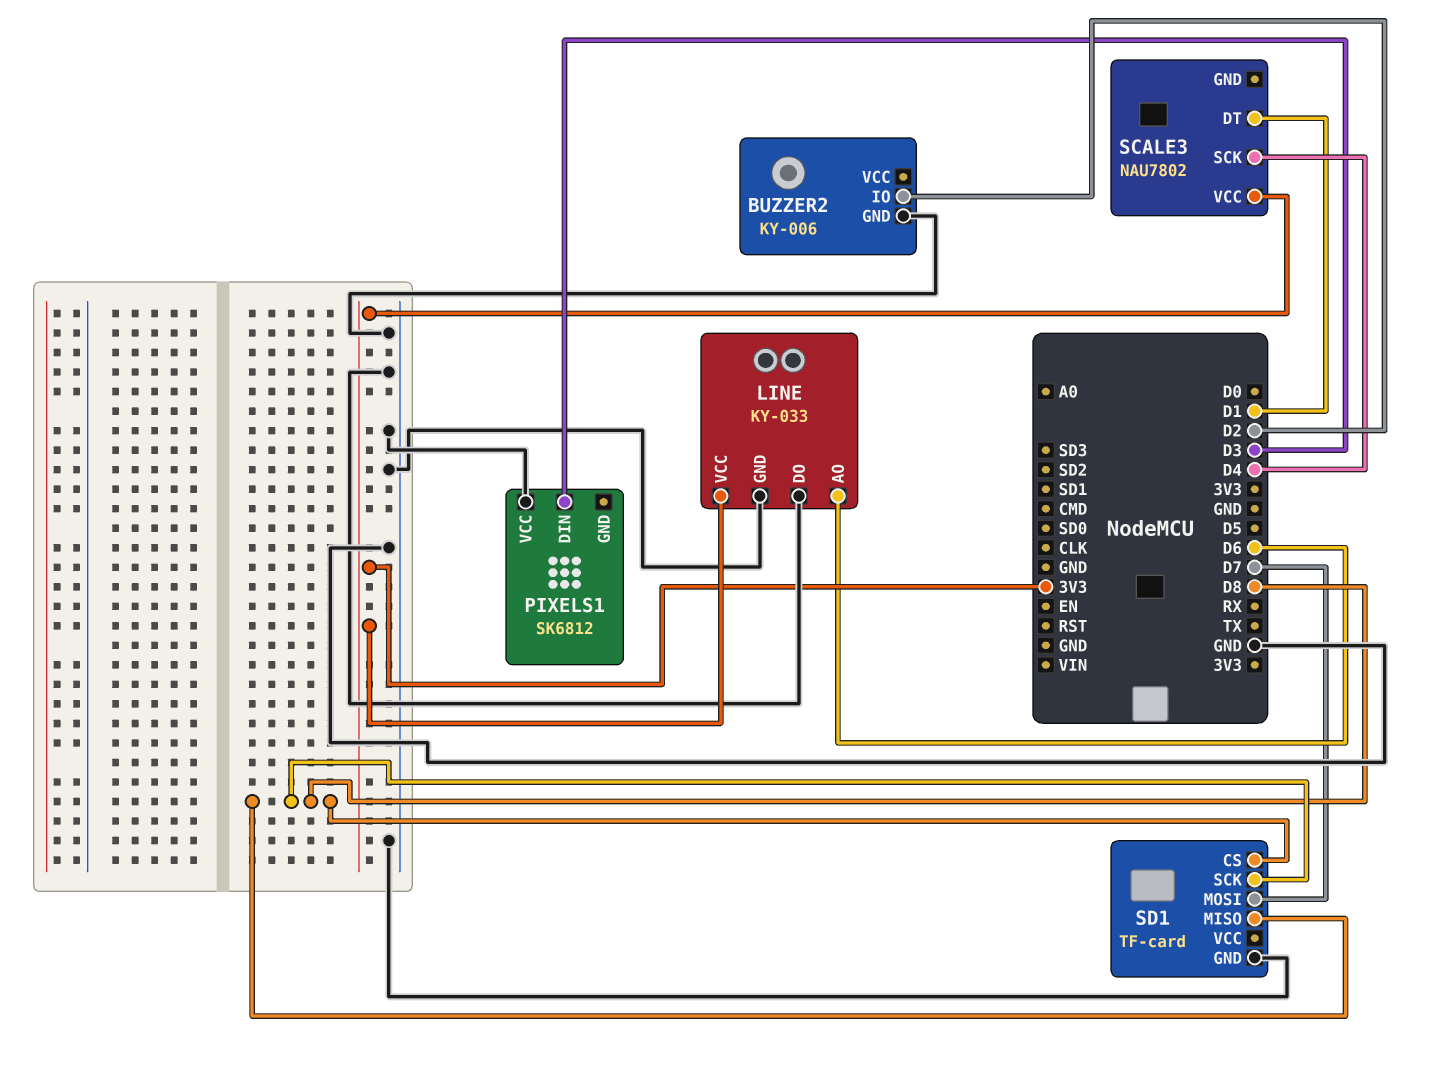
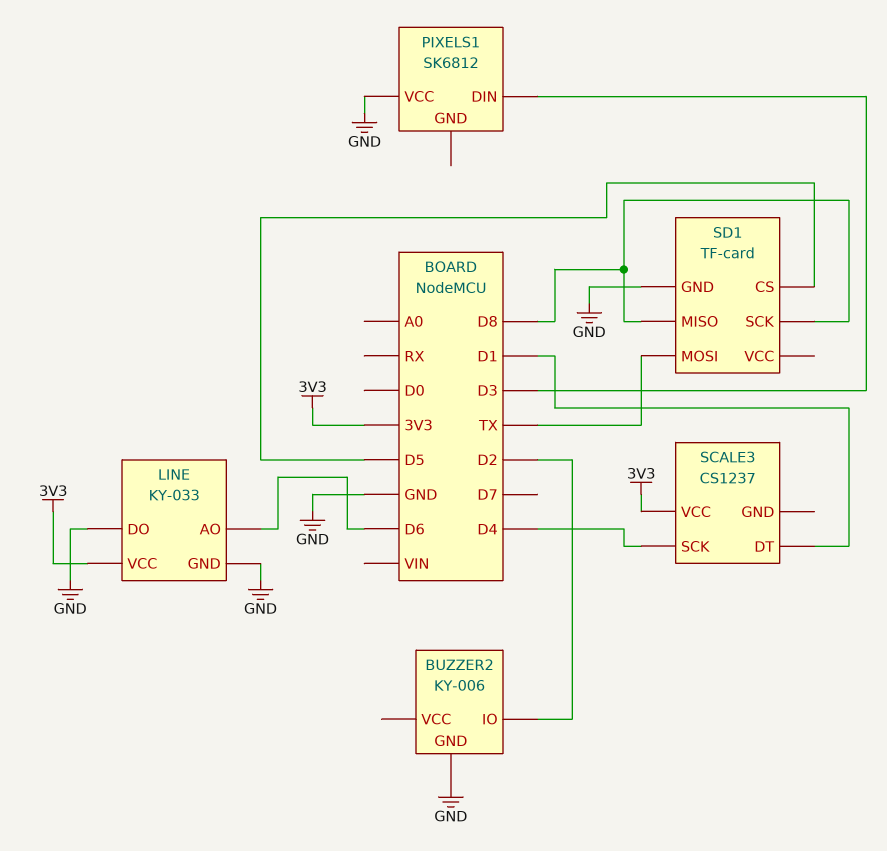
SCALE3: NAU7802 -> CS1237
SD1 pin CS: D8 -> D5
SD1 pin MOSI: D7 -> TX

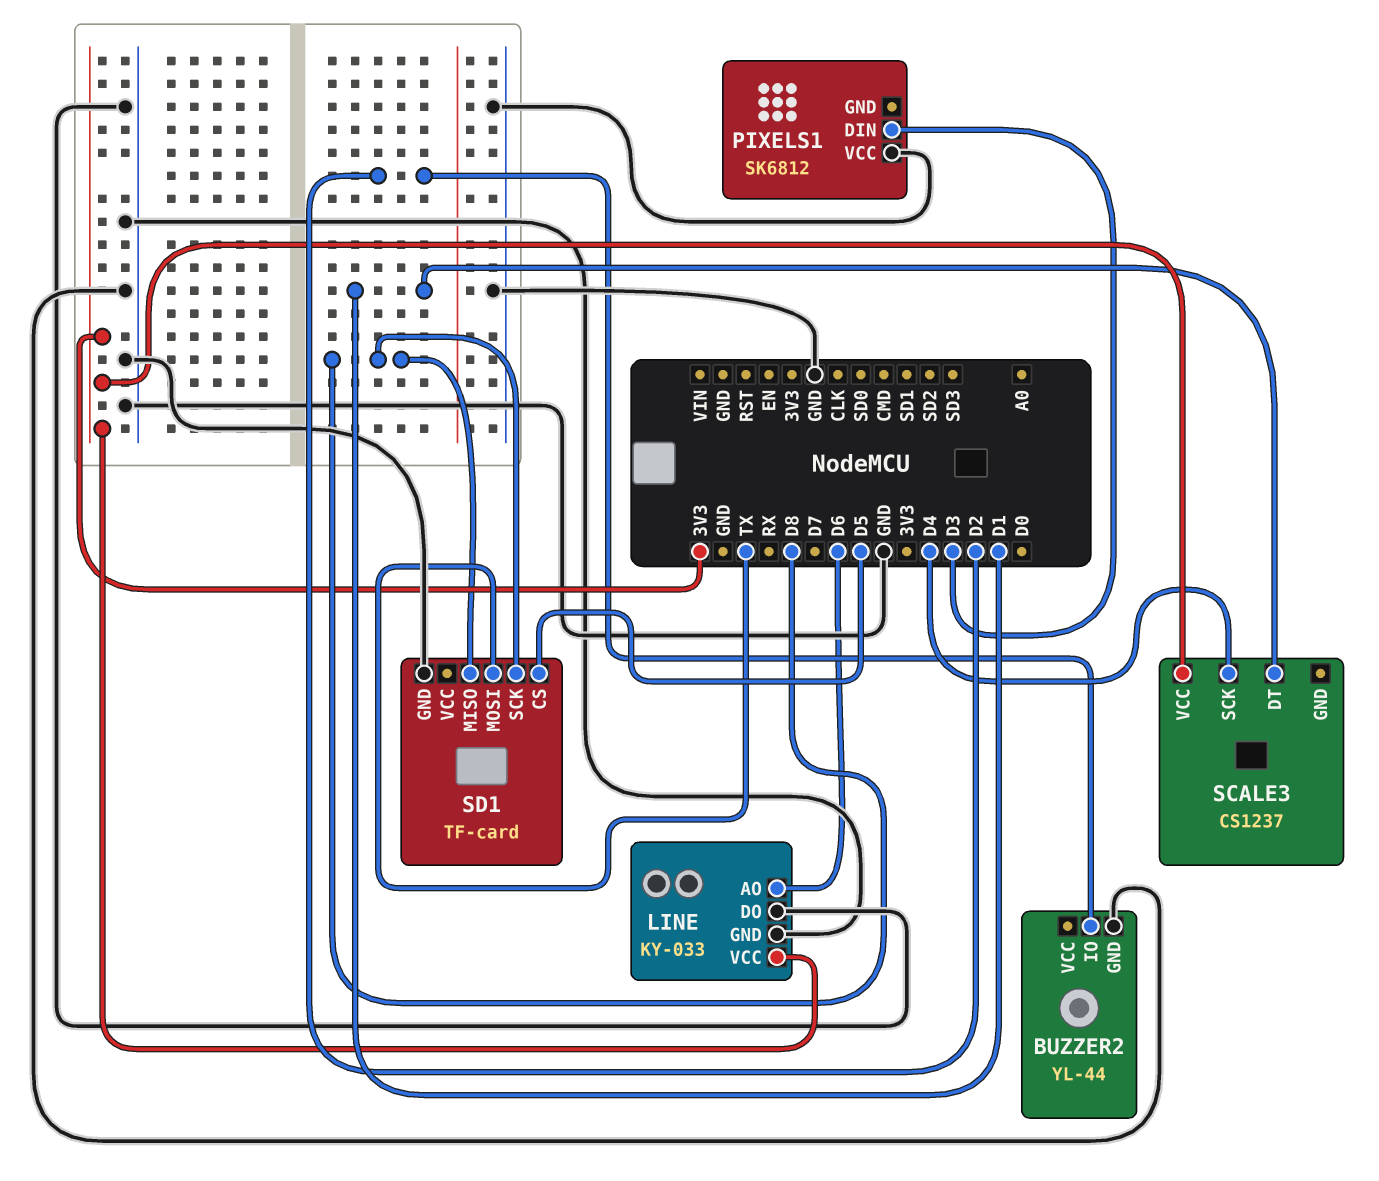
BUZZER2: KY-006 -> YL-44

